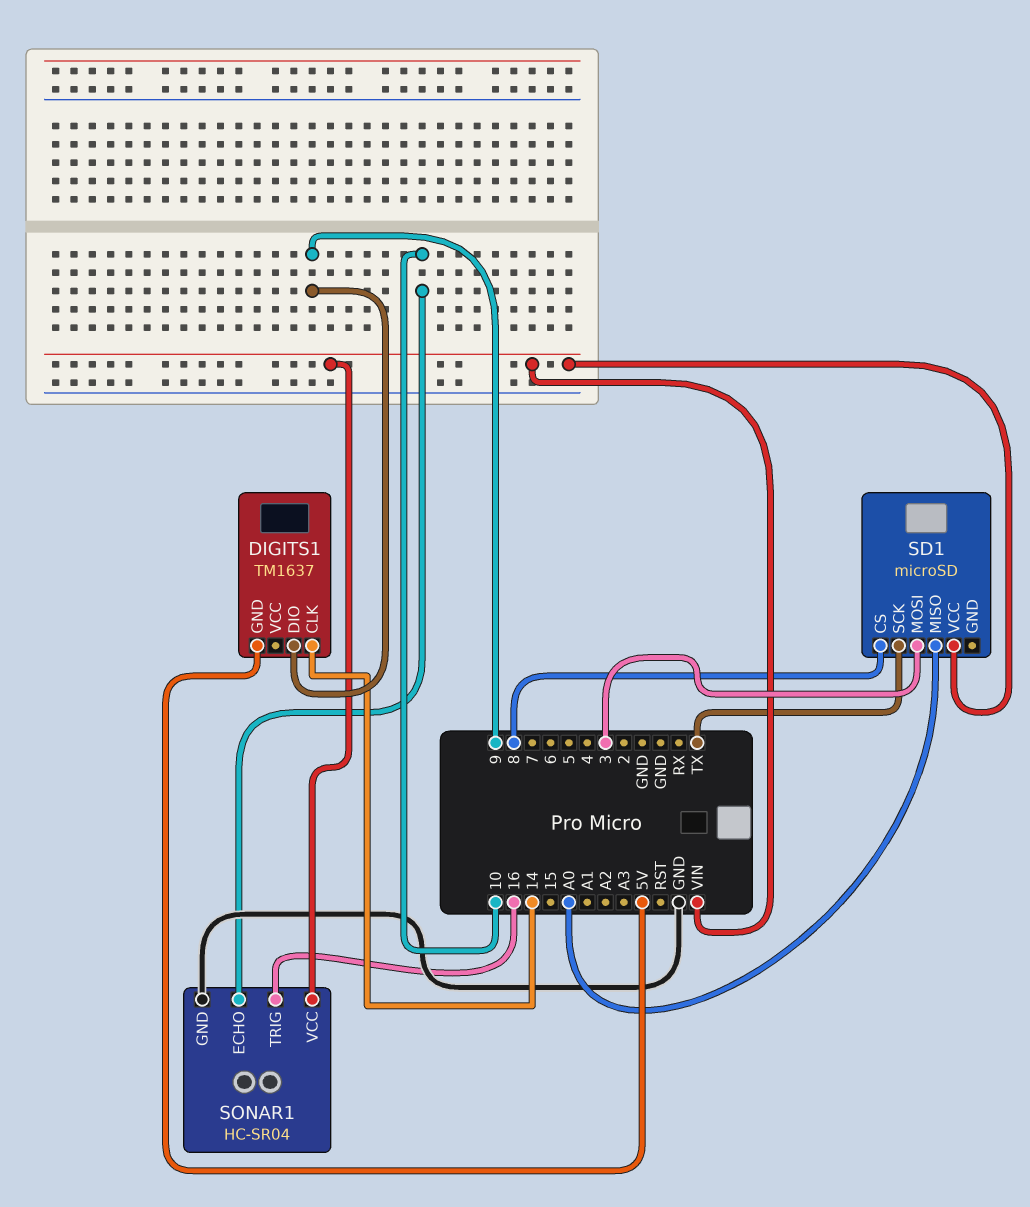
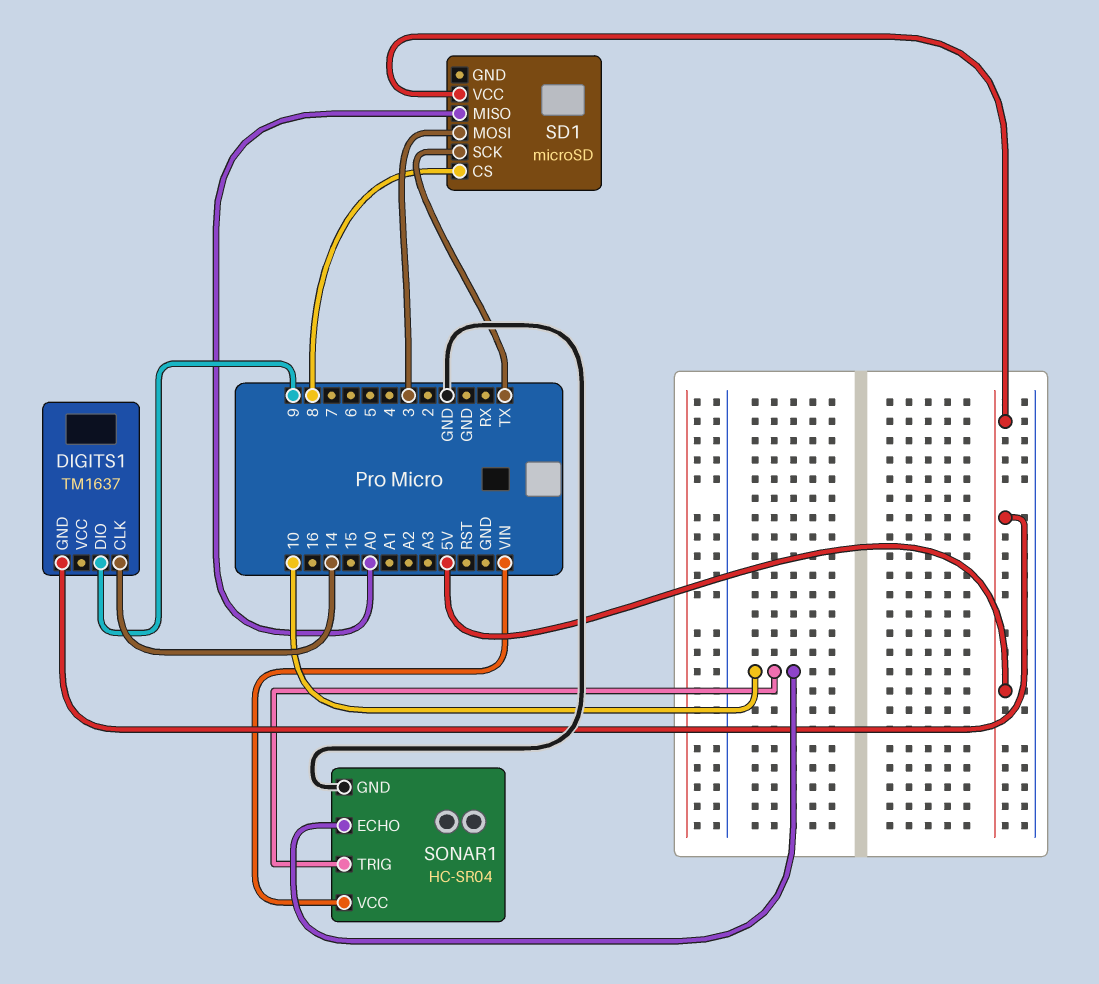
SD1 pin VCC: VIN -> 5V
SONAR1 pin TRIG: 16 -> 10

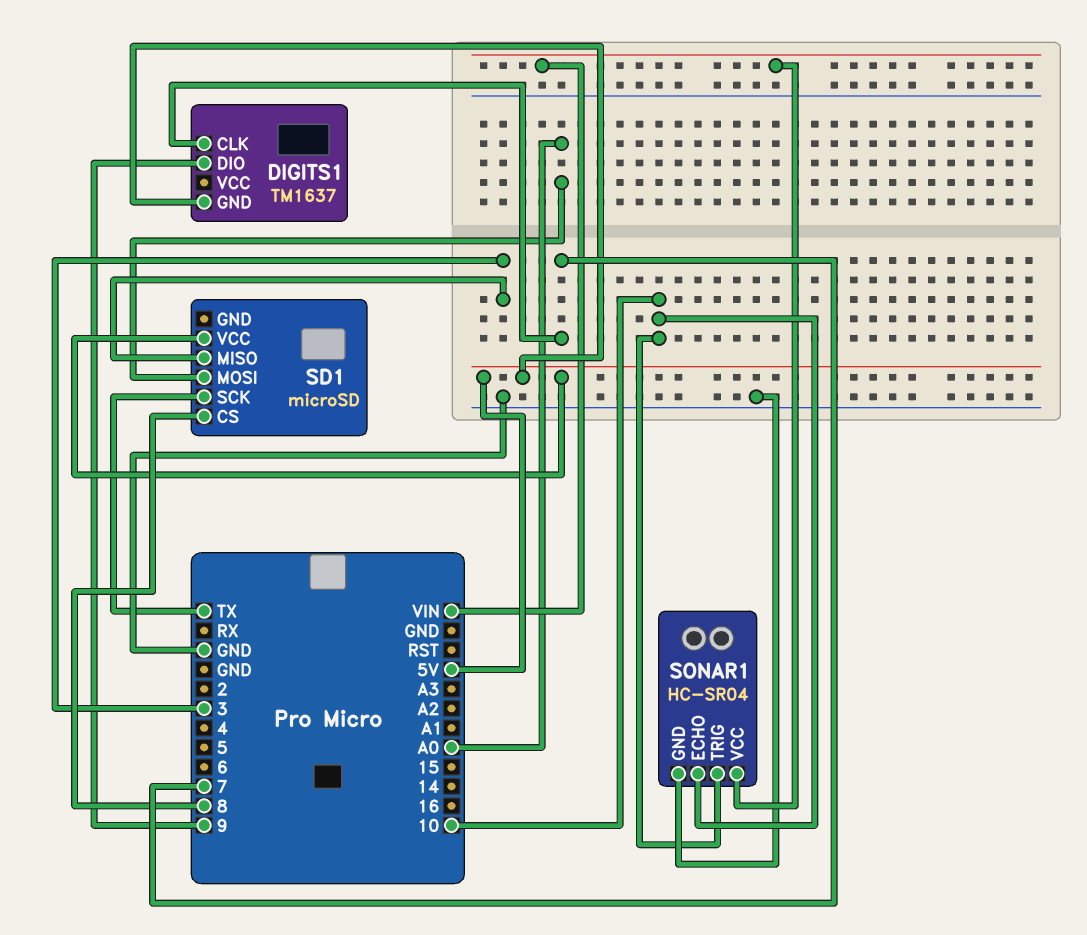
DIGITS1 pin CLK: 14 -> 7
SD1 pin MISO: A0 -> 3
SD1 pin MOSI: 3 -> A0

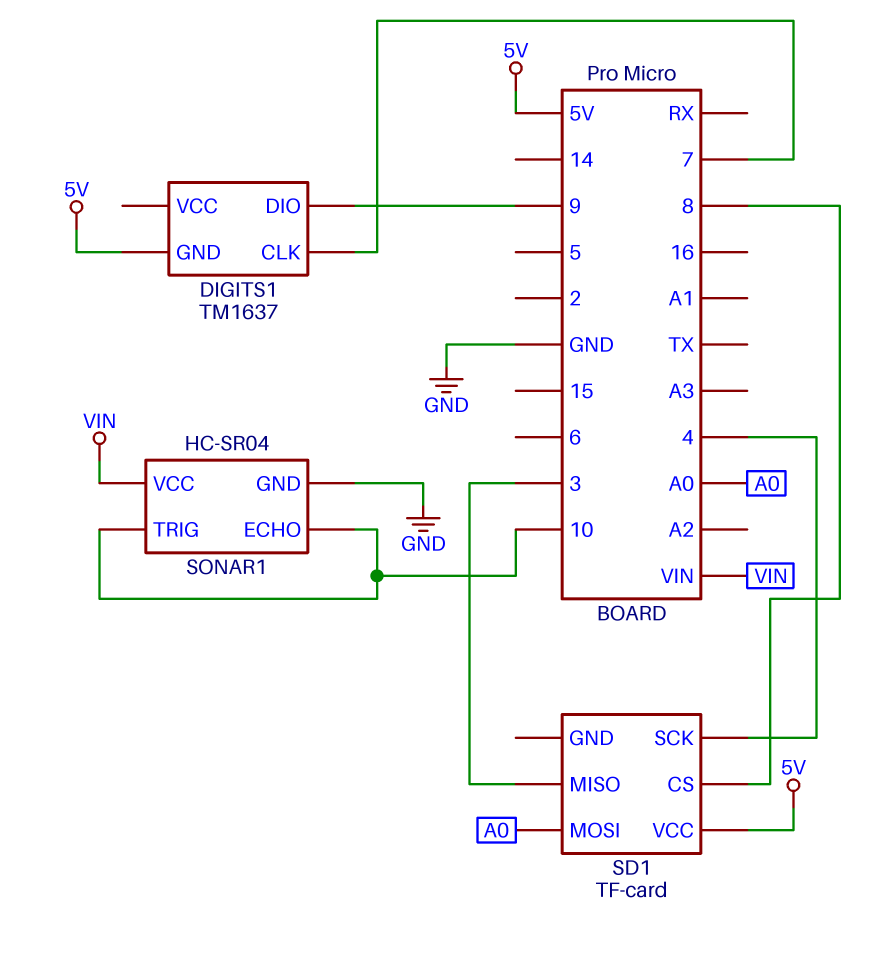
SD1: microSD -> TF-card
SD1 pin SCK: TX -> 4

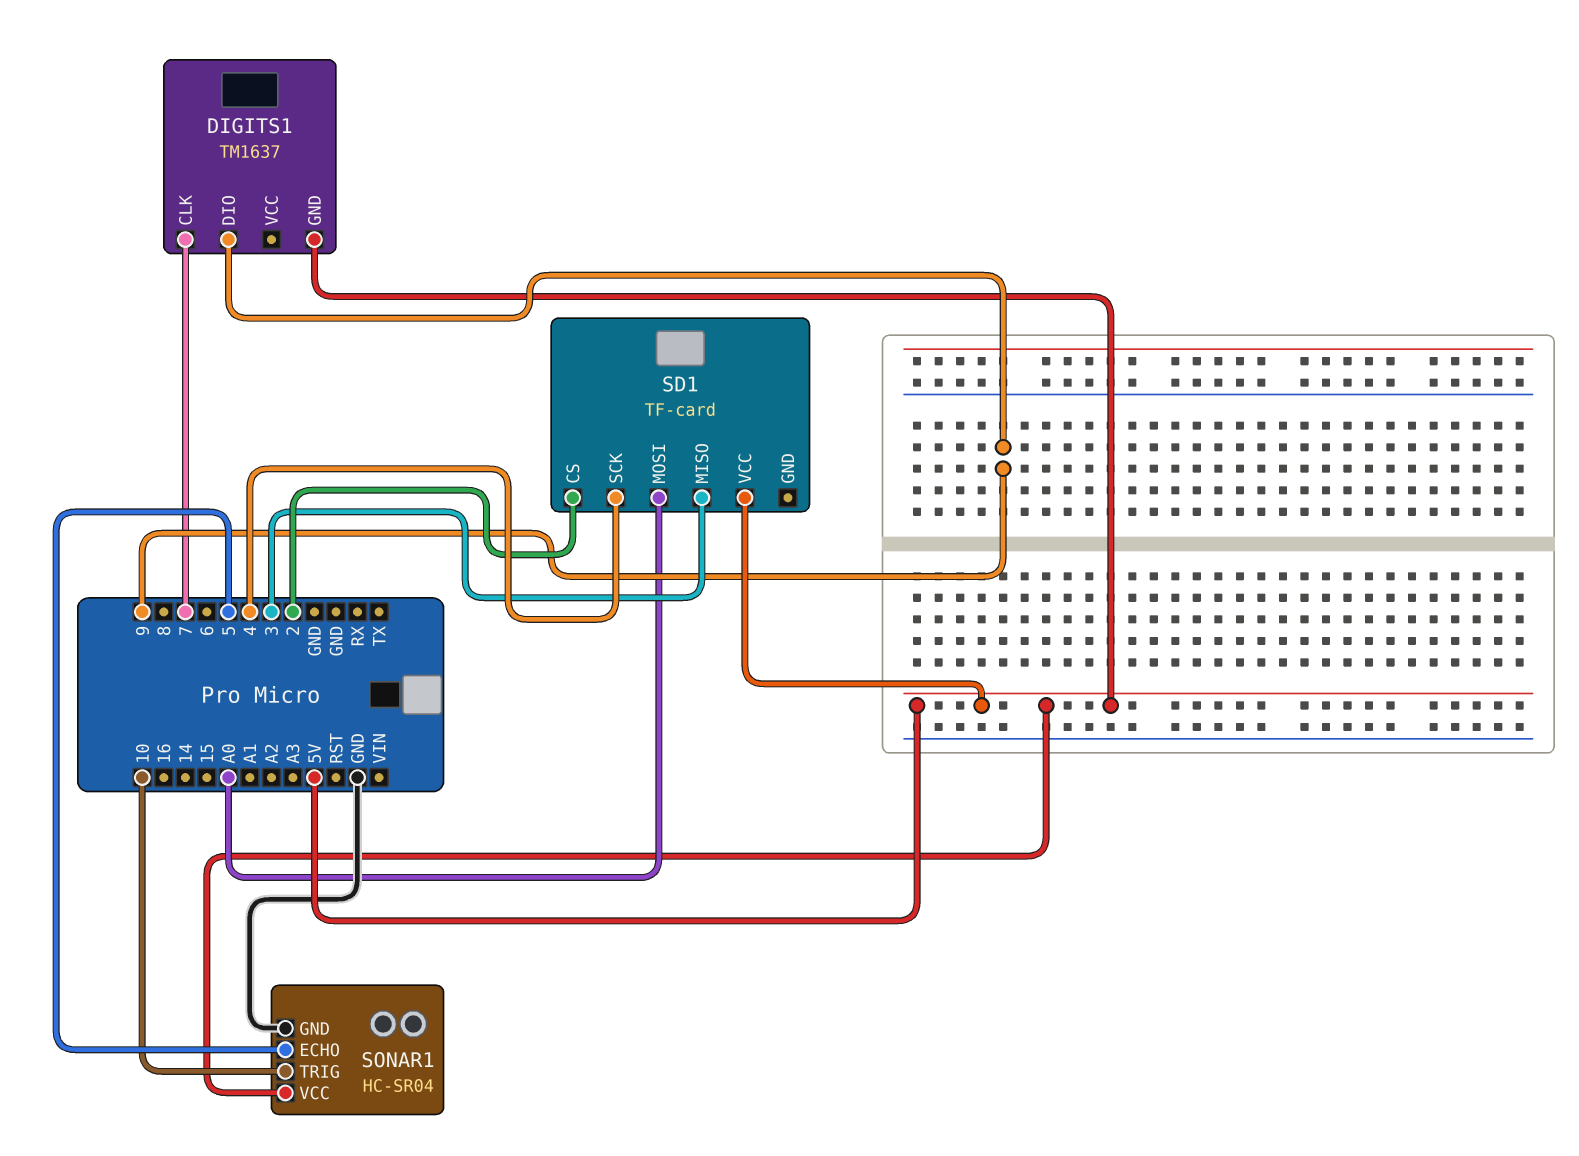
SD1 pin CS: 8 -> 2
SONAR1 pin ECHO: 10 -> 5
SONAR1 pin VCC: VIN -> 5V

